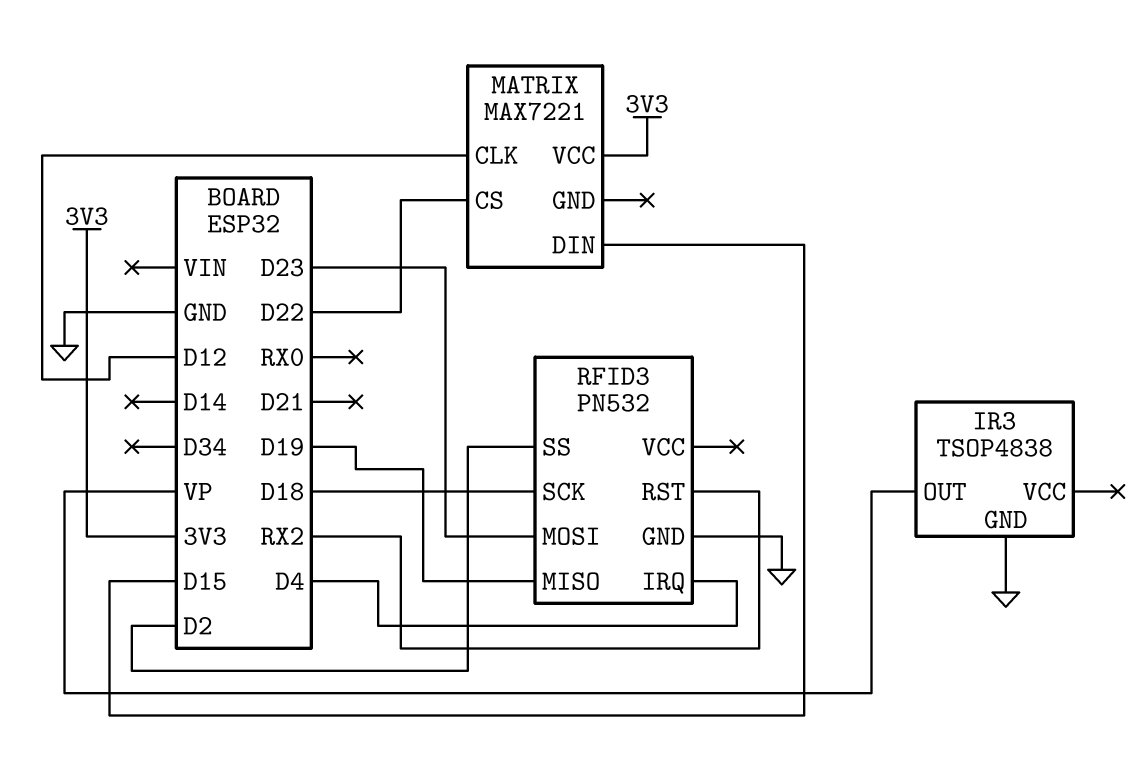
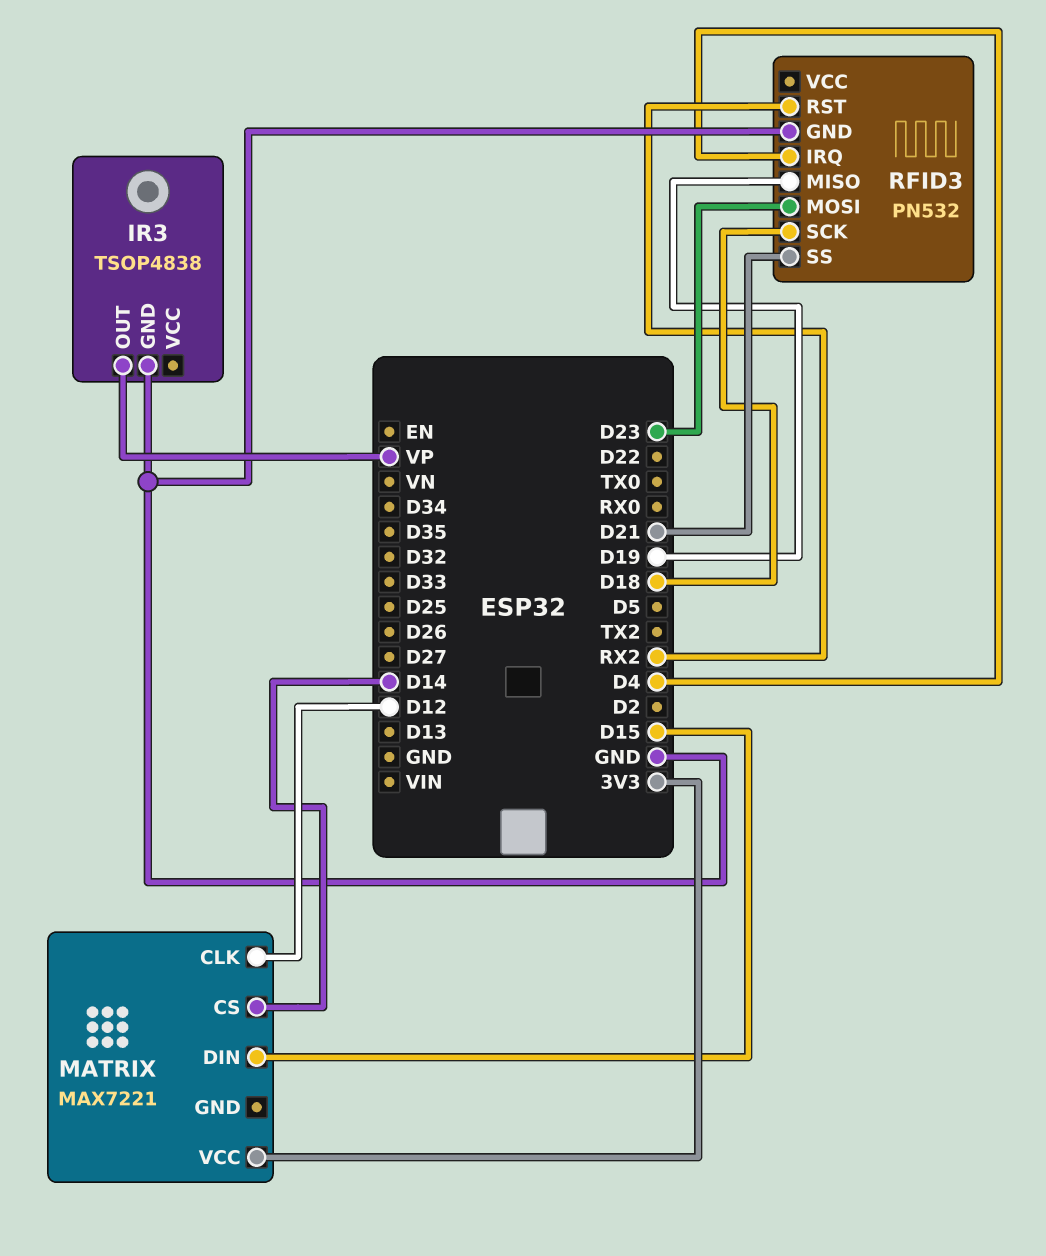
MATRIX pin CS: D22 -> D14
RFID3 pin SS: D2 -> D21

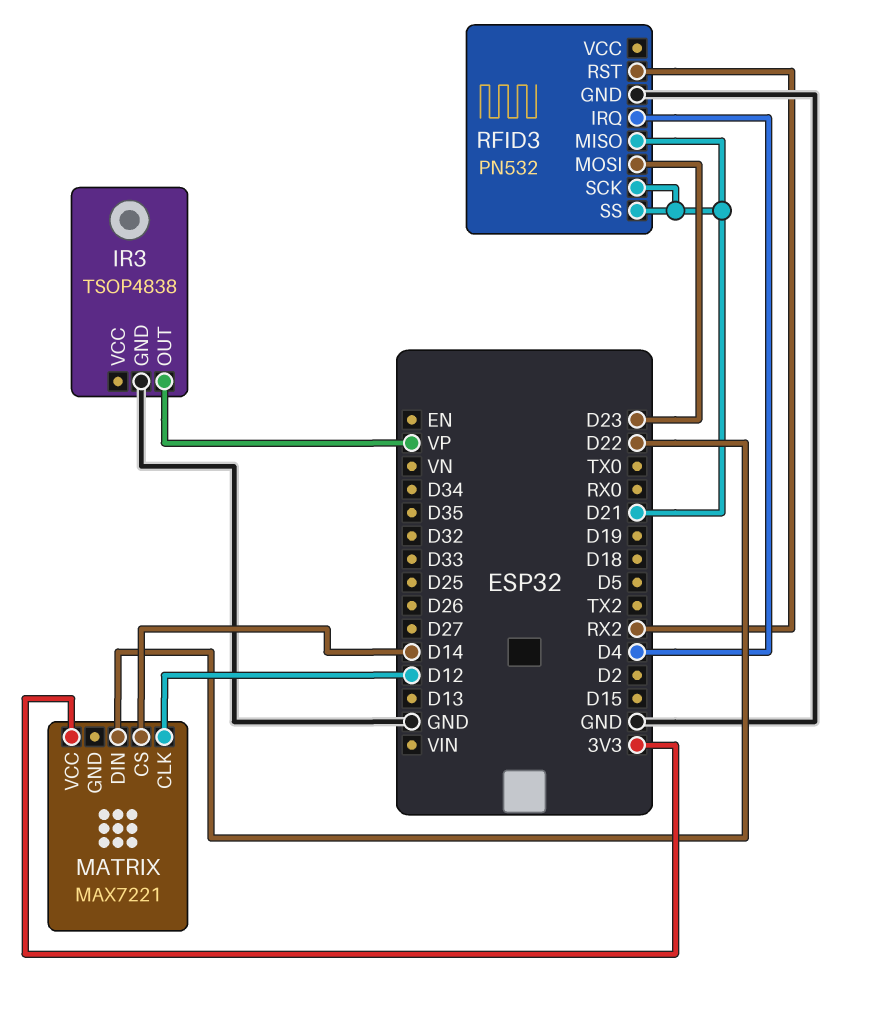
MATRIX pin DIN: D15 -> D22
RFID3 pin MISO: D19 -> D21
RFID3 pin SCK: D18 -> D21

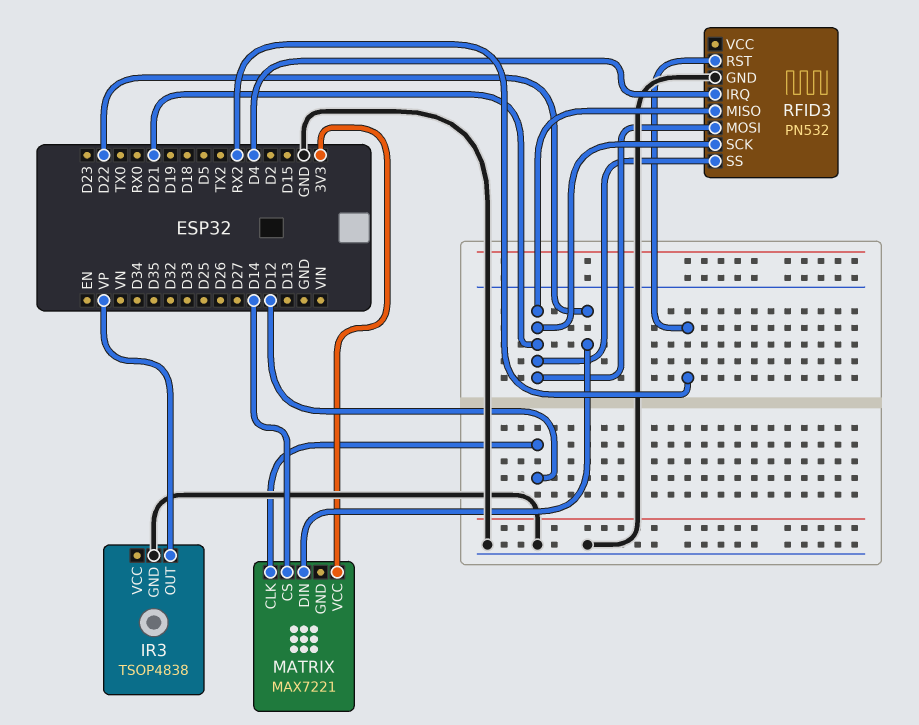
RFID3 pin MOSI: D23 -> D21

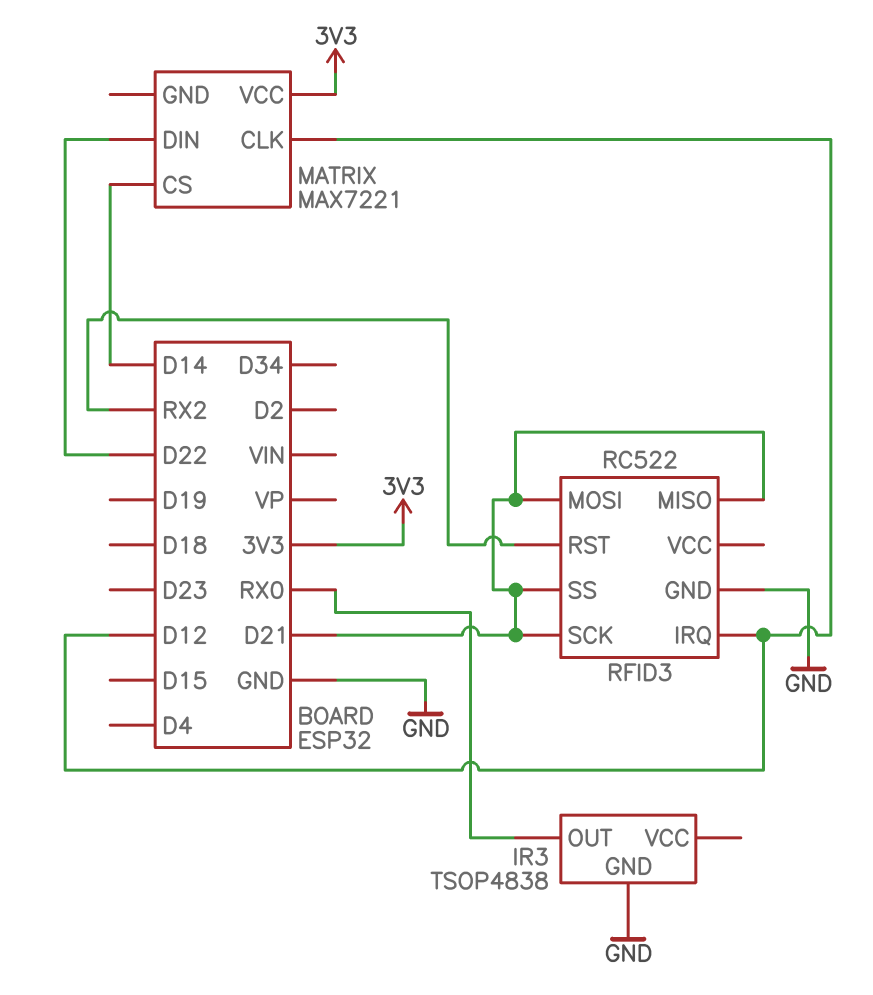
IR3 pin OUT: VP -> RX0
RFID3: PN532 -> RC522
RFID3 pin IRQ: D4 -> D12

